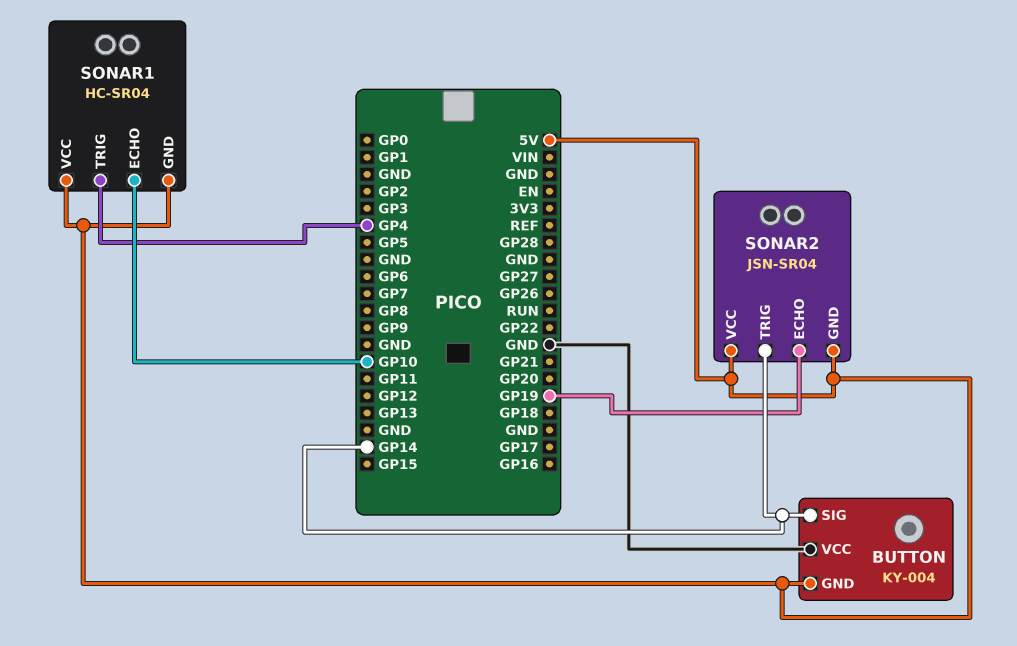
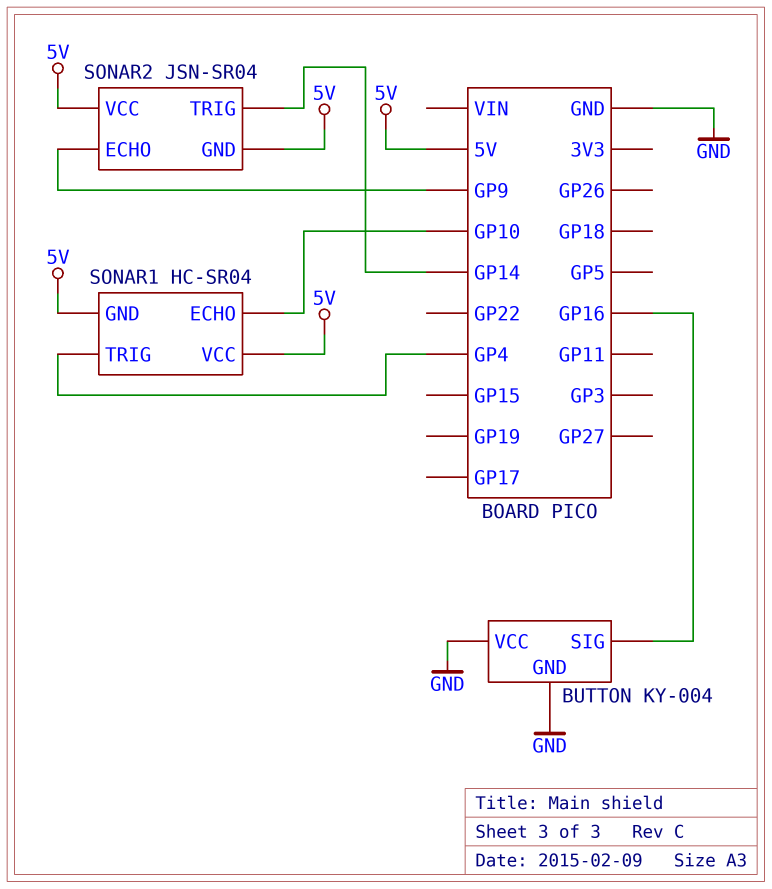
BUTTON pin GND: 5V -> GND
BUTTON pin SIG: GP14 -> GP16
SONAR2 pin ECHO: GP19 -> GP9

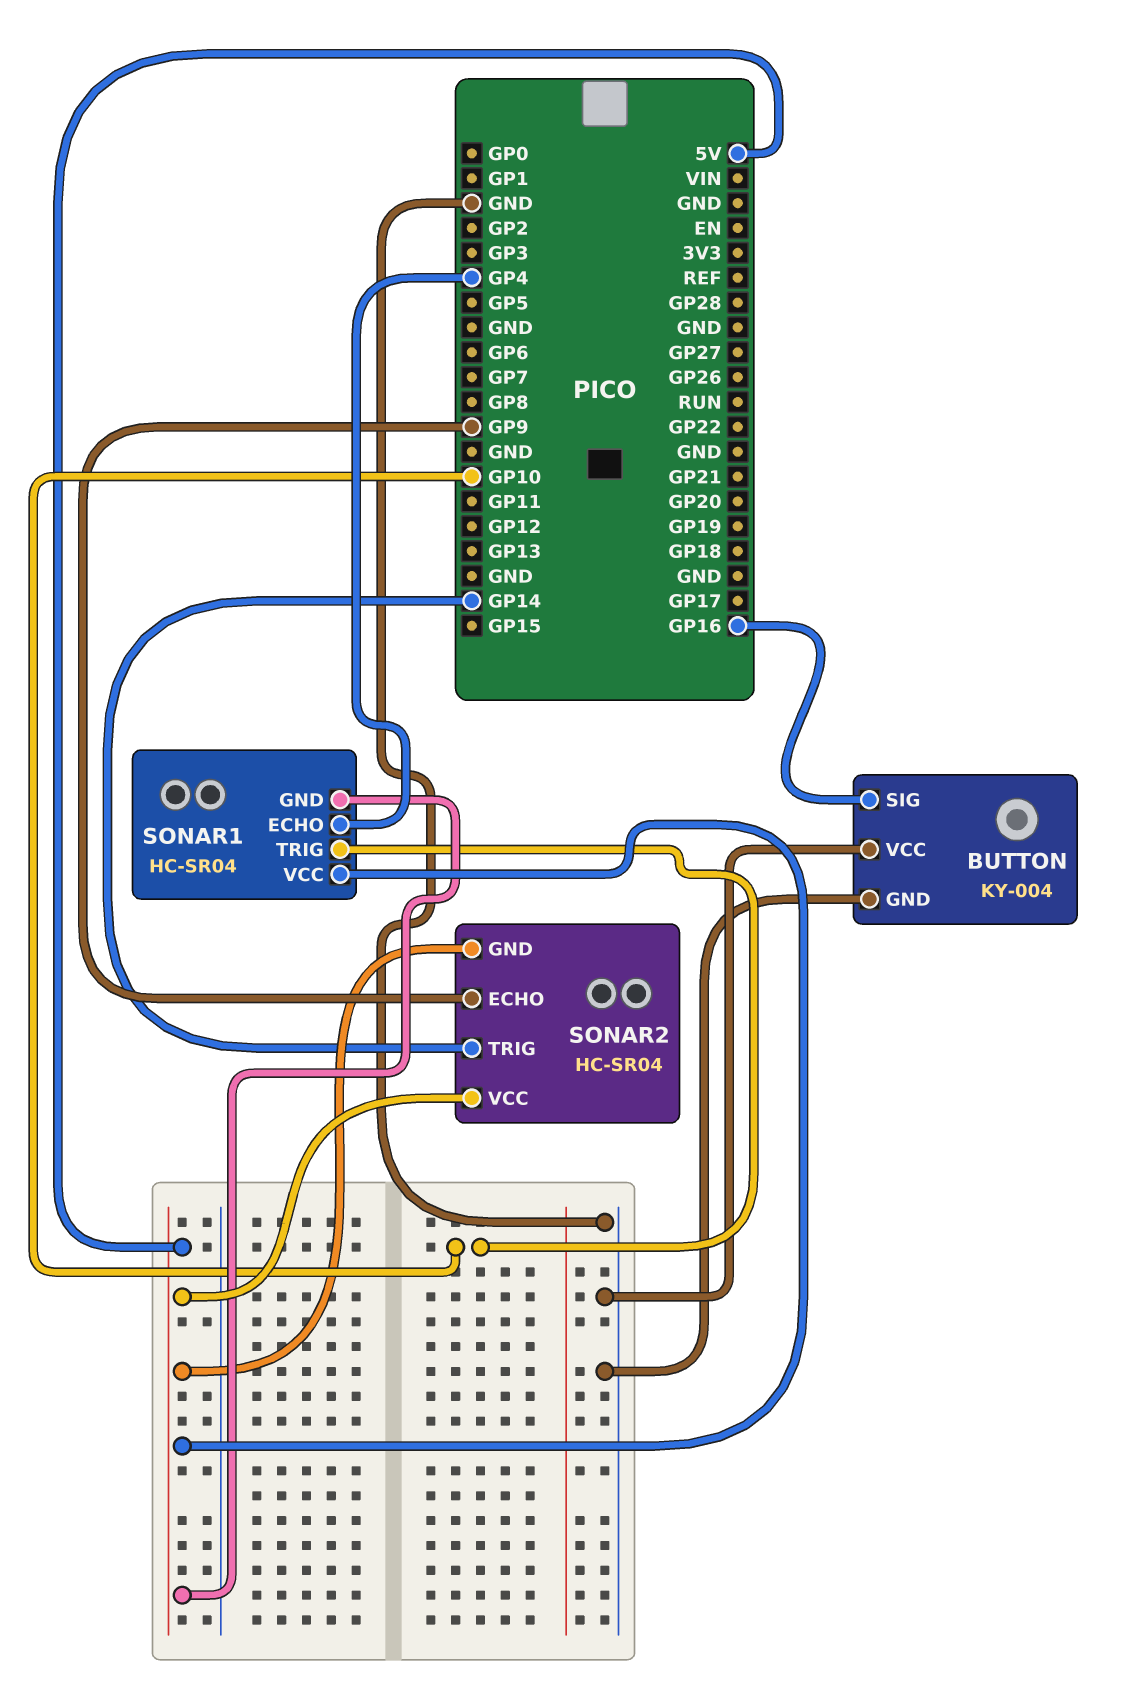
SONAR1 pin ECHO: GP10 -> GP4
SONAR1 pin TRIG: GP4 -> GP10
SONAR2: JSN-SR04 -> HC-SR04

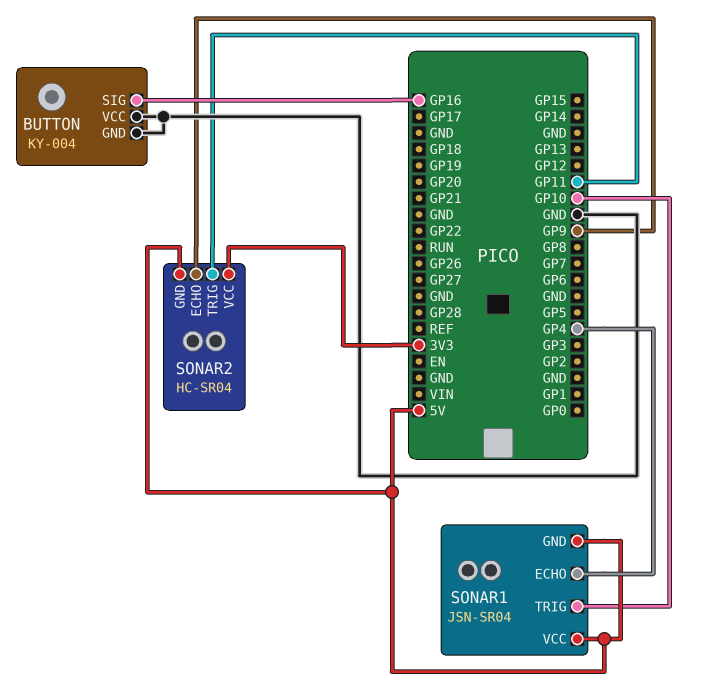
SONAR1: HC-SR04 -> JSN-SR04
SONAR2 pin TRIG: GP14 -> GP11
SONAR2 pin VCC: 5V -> 3V3

